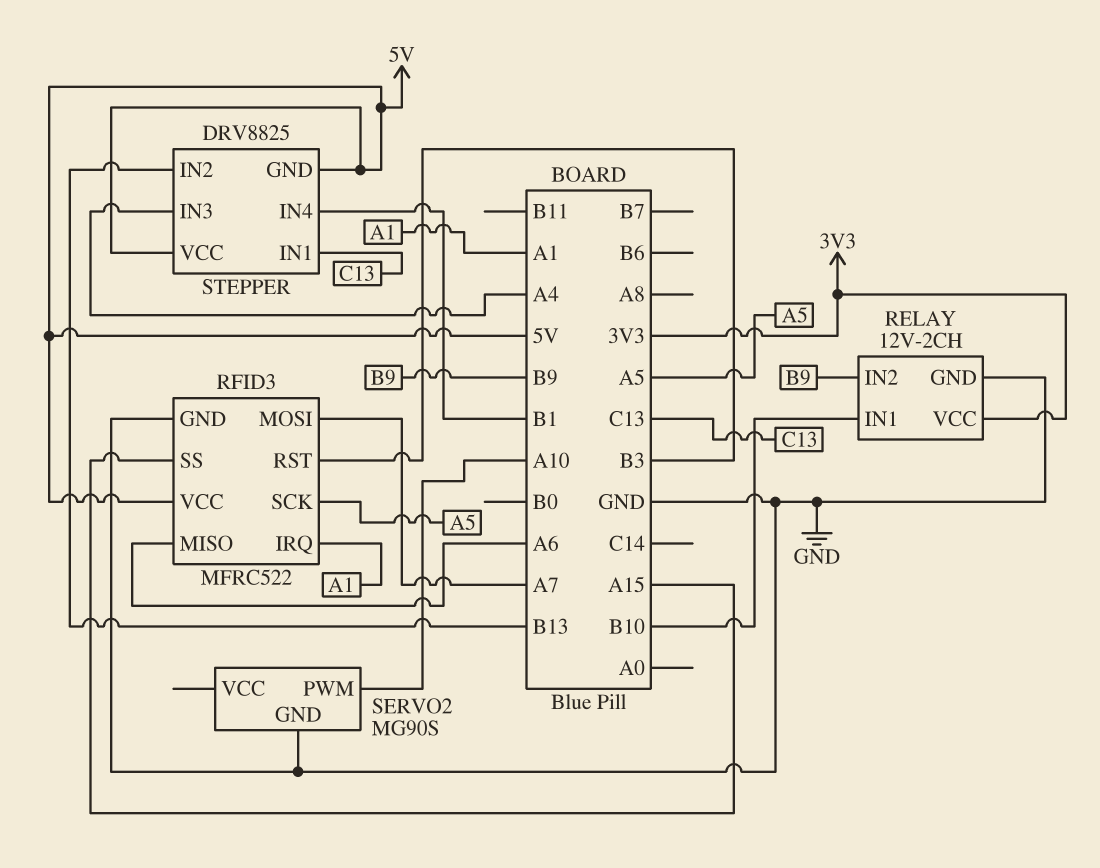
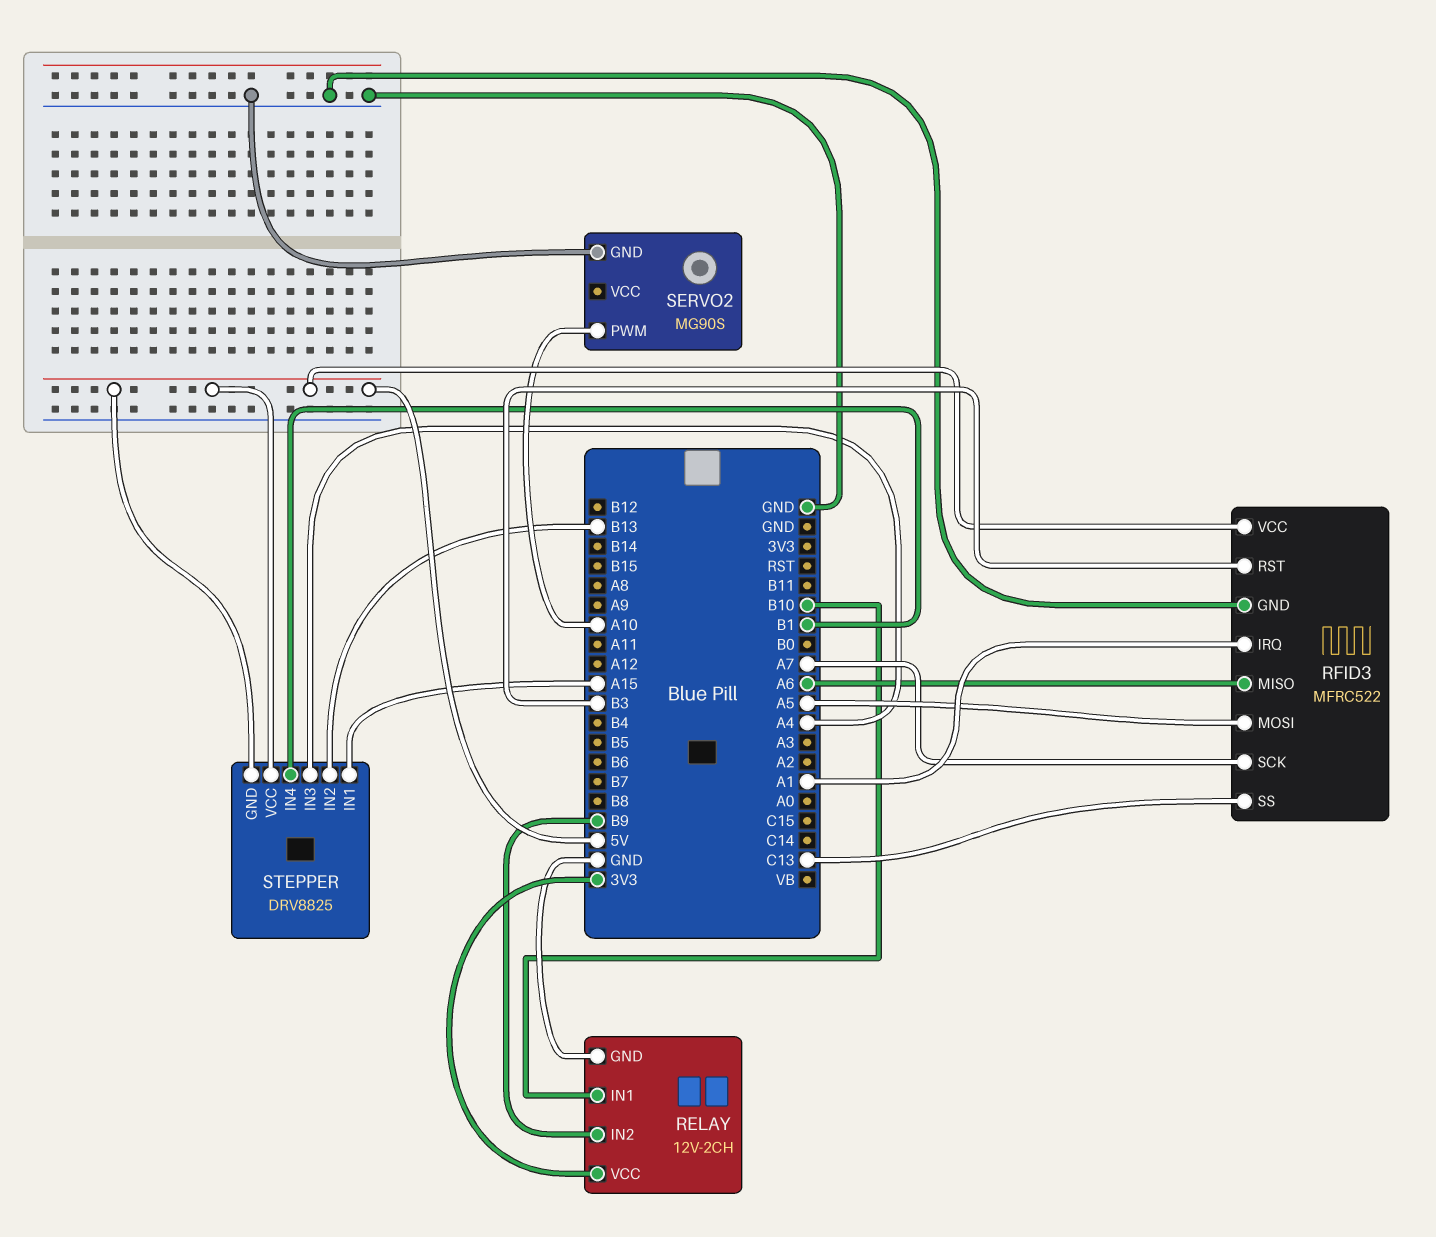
RFID3 pin MOSI: A7 -> A5
RFID3 pin SCK: A5 -> A7
RFID3 pin SS: A15 -> C13
STEPPER pin IN1: C13 -> A15

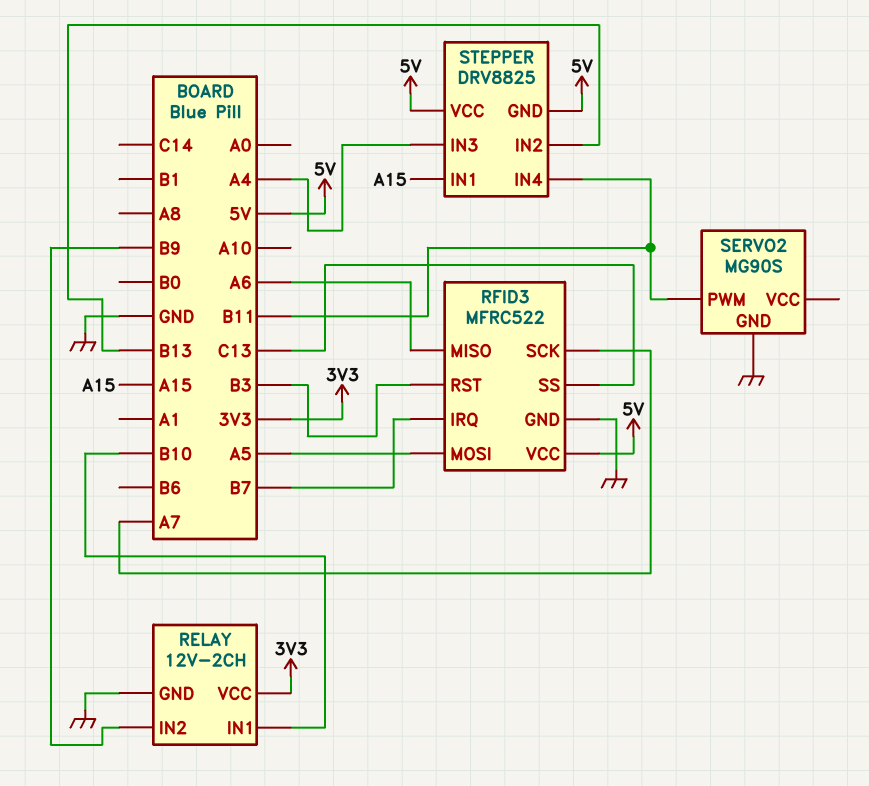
RFID3 pin IRQ: A1 -> B7
SERVO2 pin PWM: A10 -> B11
STEPPER pin IN4: B1 -> B11

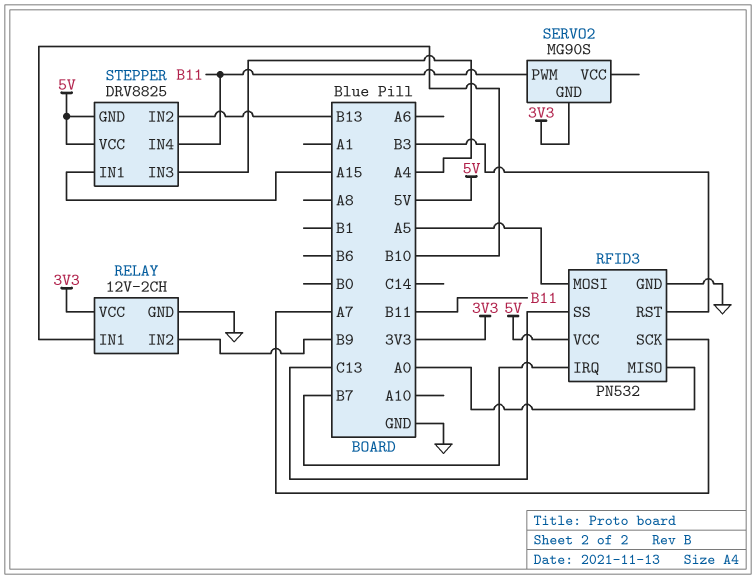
RFID3: MFRC522 -> PN532
RFID3 pin MISO: A6 -> A0
SERVO2 pin GND: GND -> 3V3

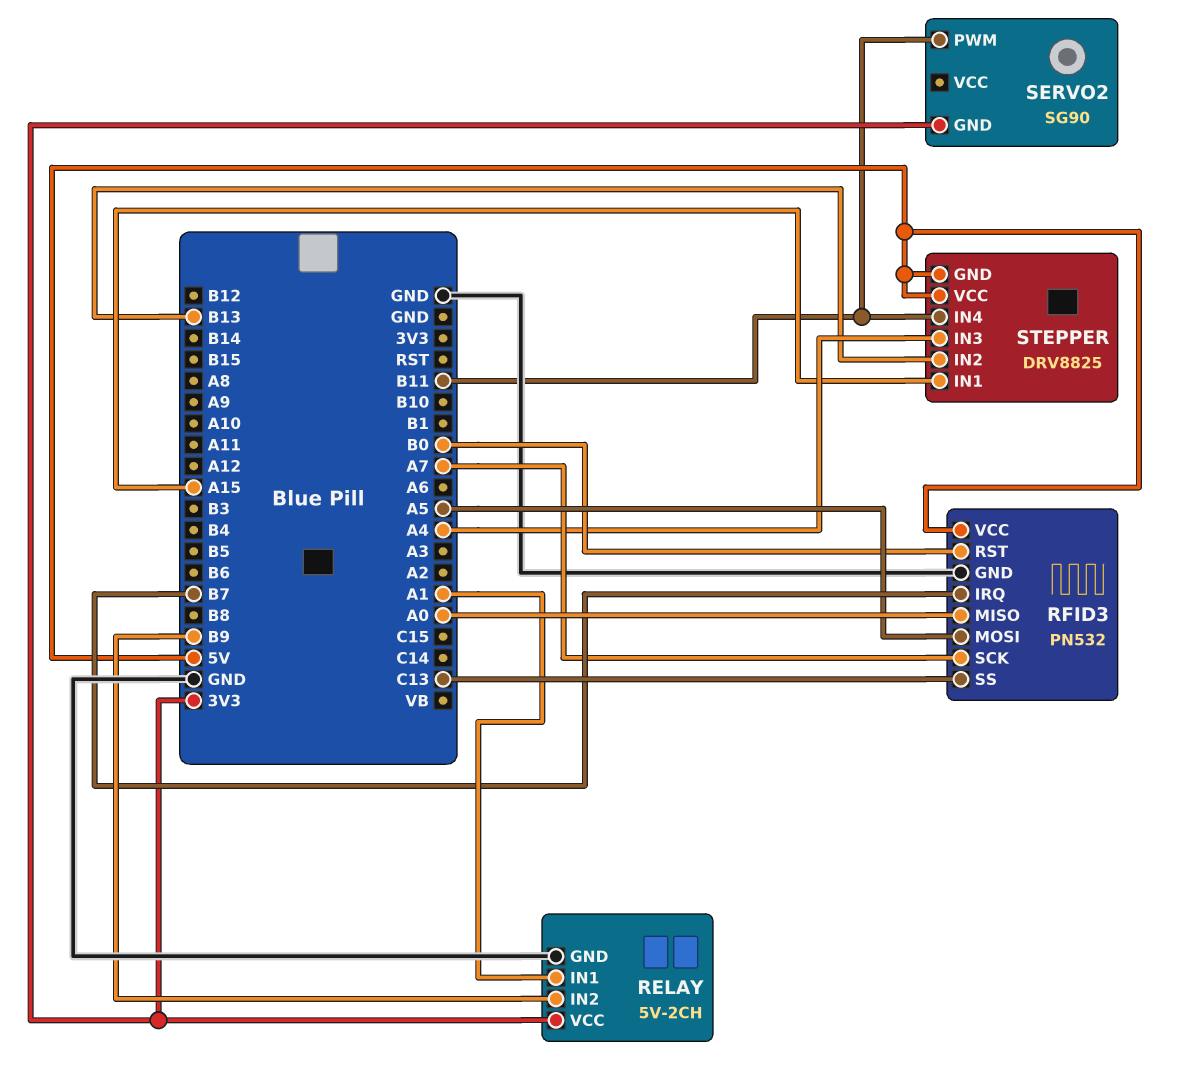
RELAY: 12V-2CH -> 5V-2CH
RELAY pin IN1: B10 -> A1
RFID3 pin RST: B3 -> B0
SERVO2: MG90S -> SG90

